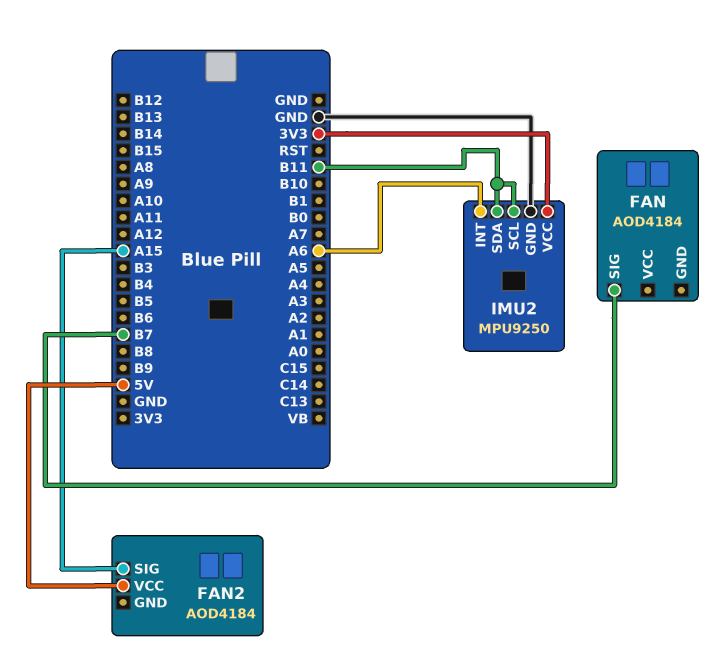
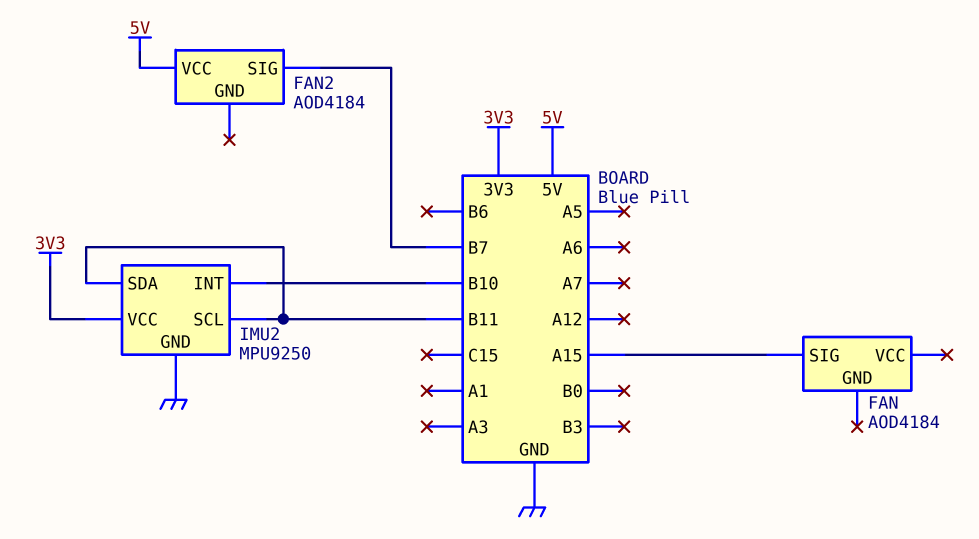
FAN pin SIG: B7 -> A15
FAN2 pin SIG: A15 -> B7
IMU2 pin INT: A6 -> B10

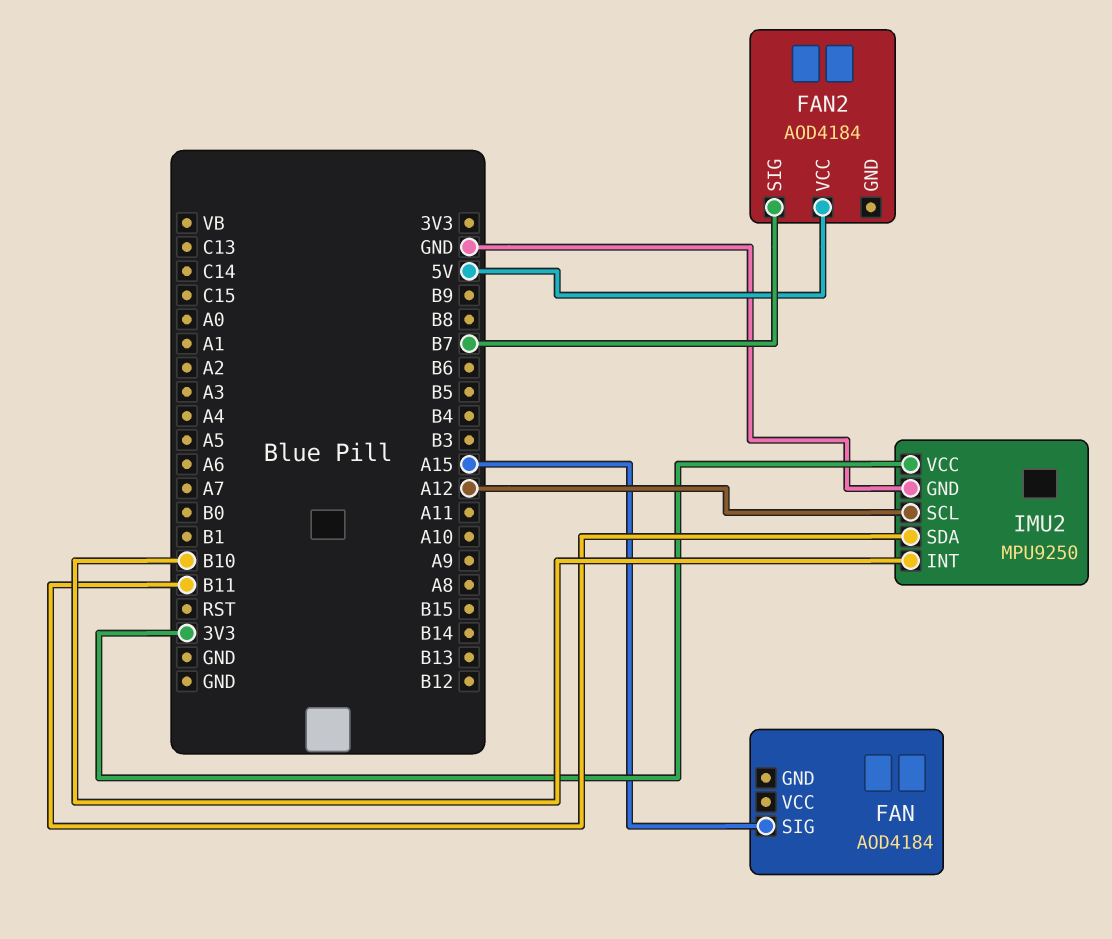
IMU2 pin SCL: B11 -> A12

